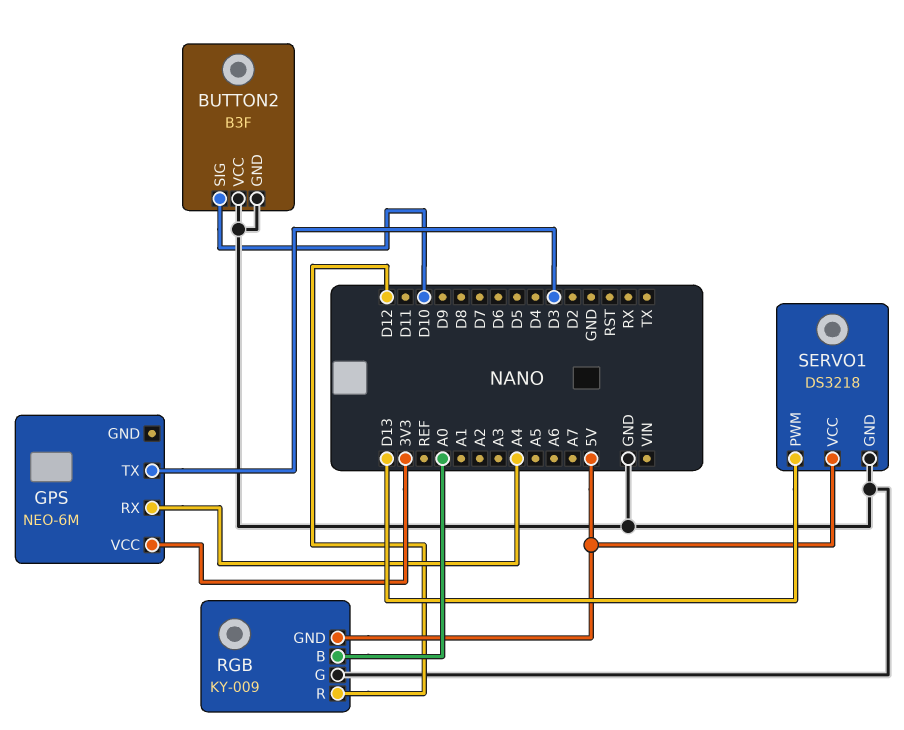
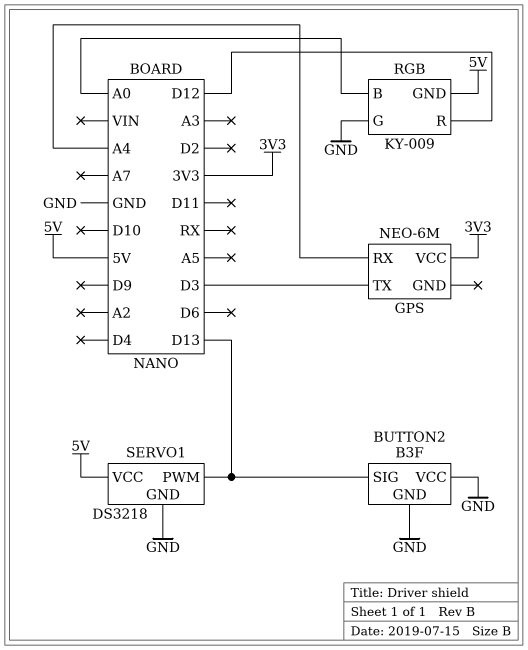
BUTTON2 pin SIG: D10 -> D13

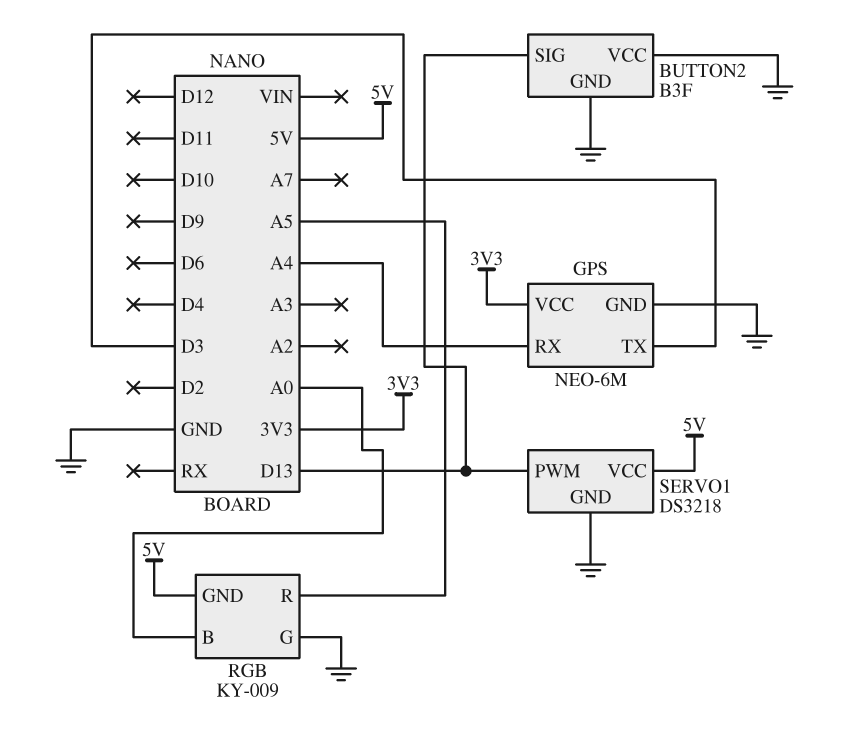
GPS pin GND: none -> GND
RGB pin R: D12 -> A5

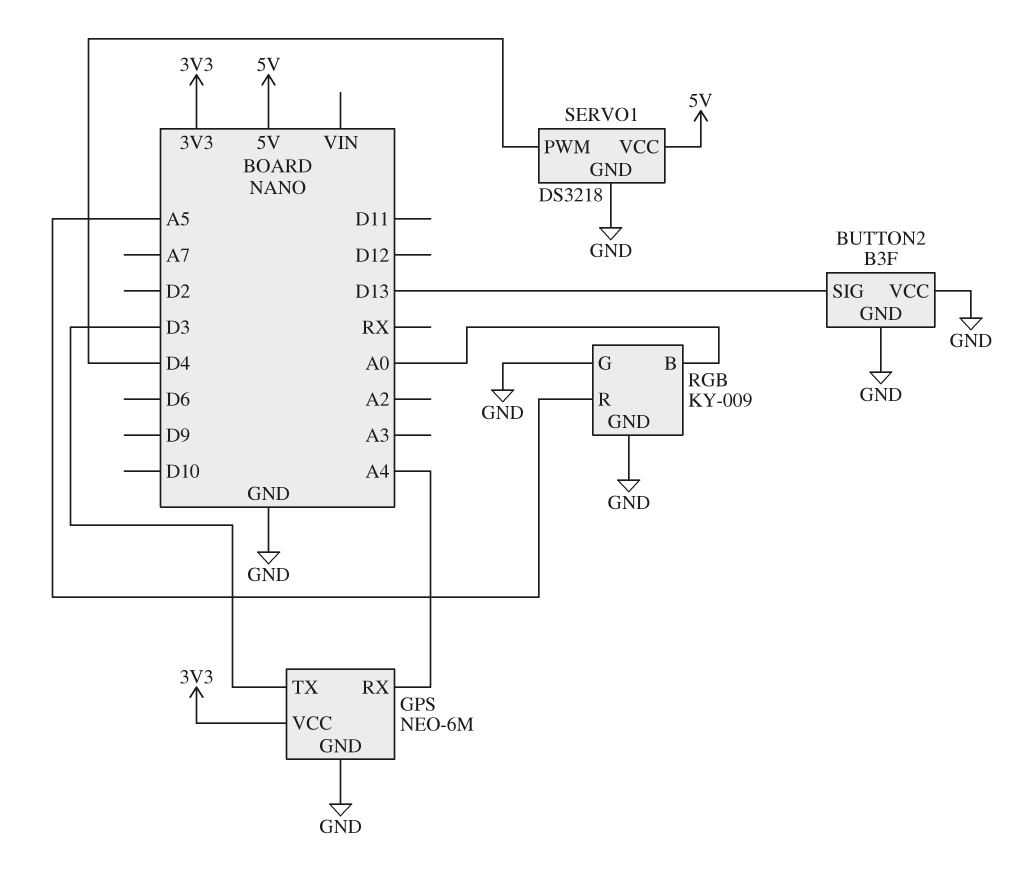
RGB pin GND: 5V -> GND
SERVO1 pin PWM: D13 -> D4

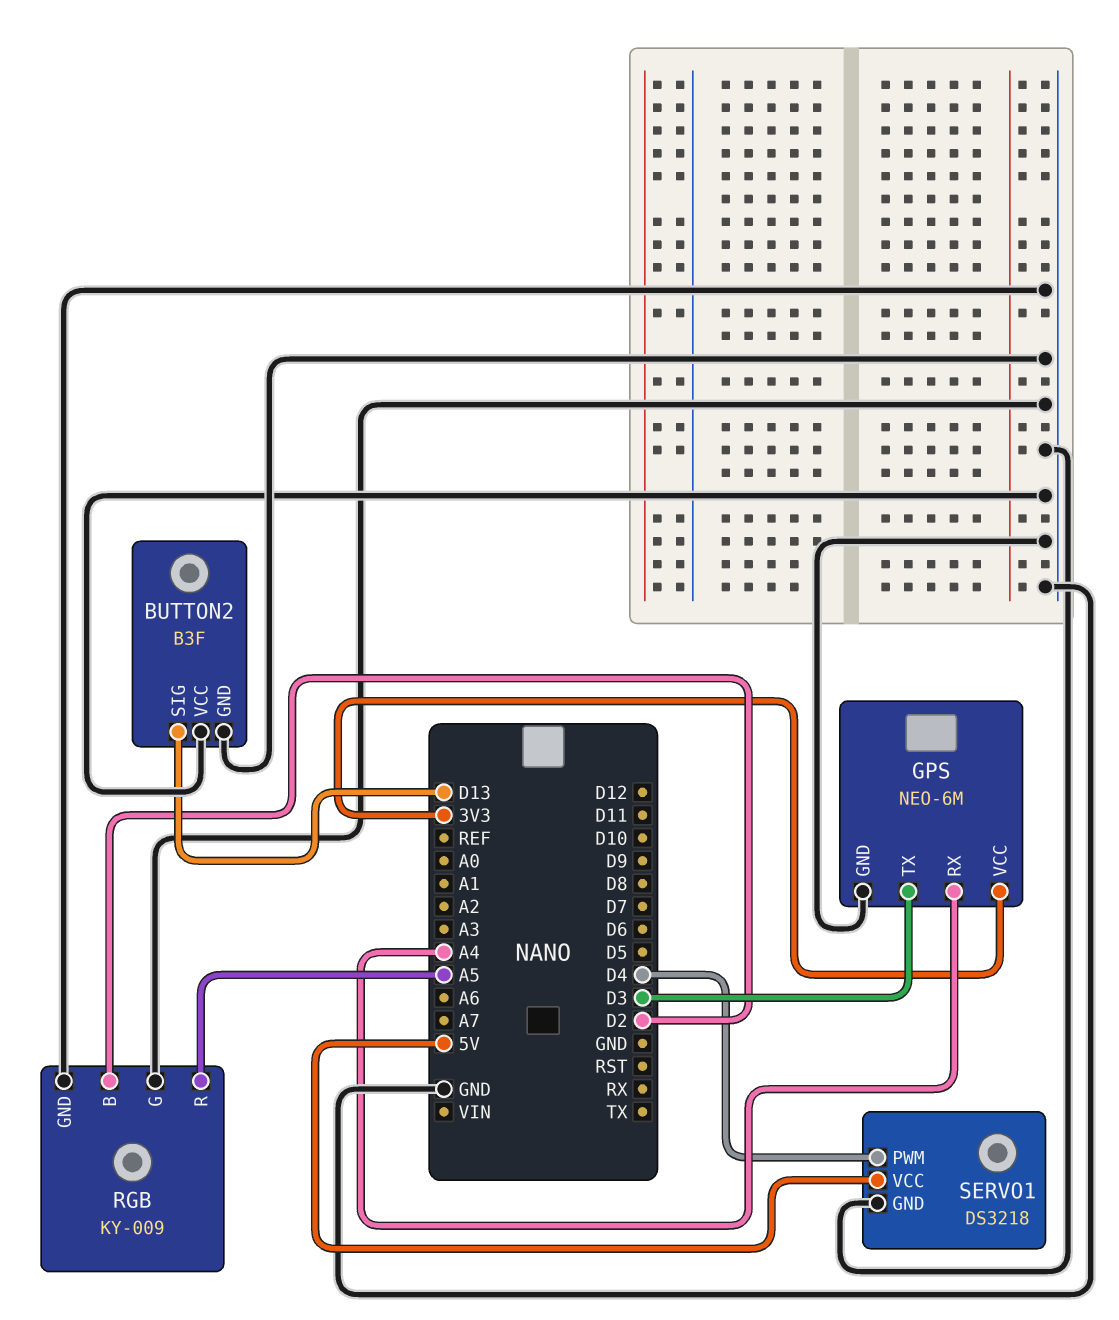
RGB pin B: A0 -> D2

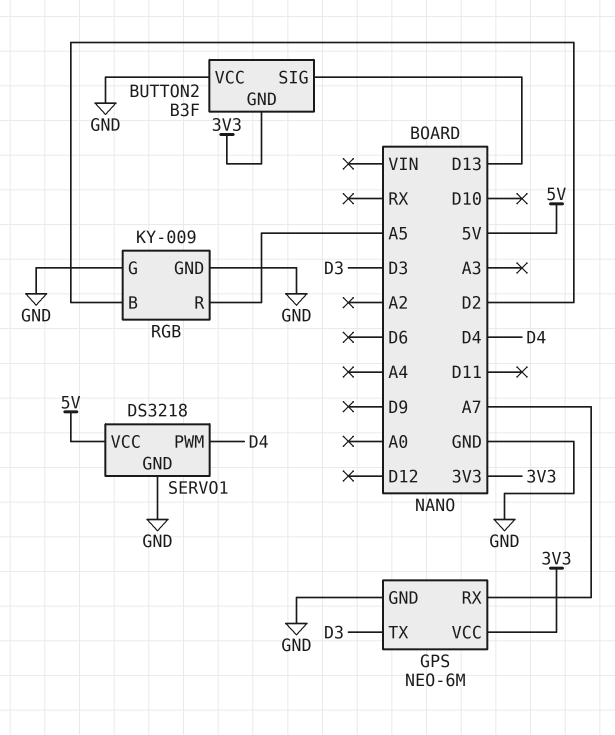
BUTTON2 pin GND: GND -> 3V3
GPS pin RX: A4 -> A7

